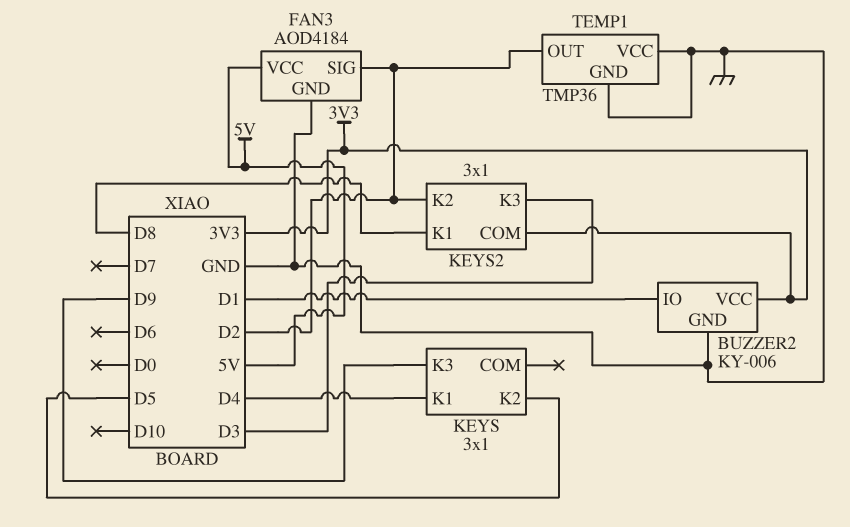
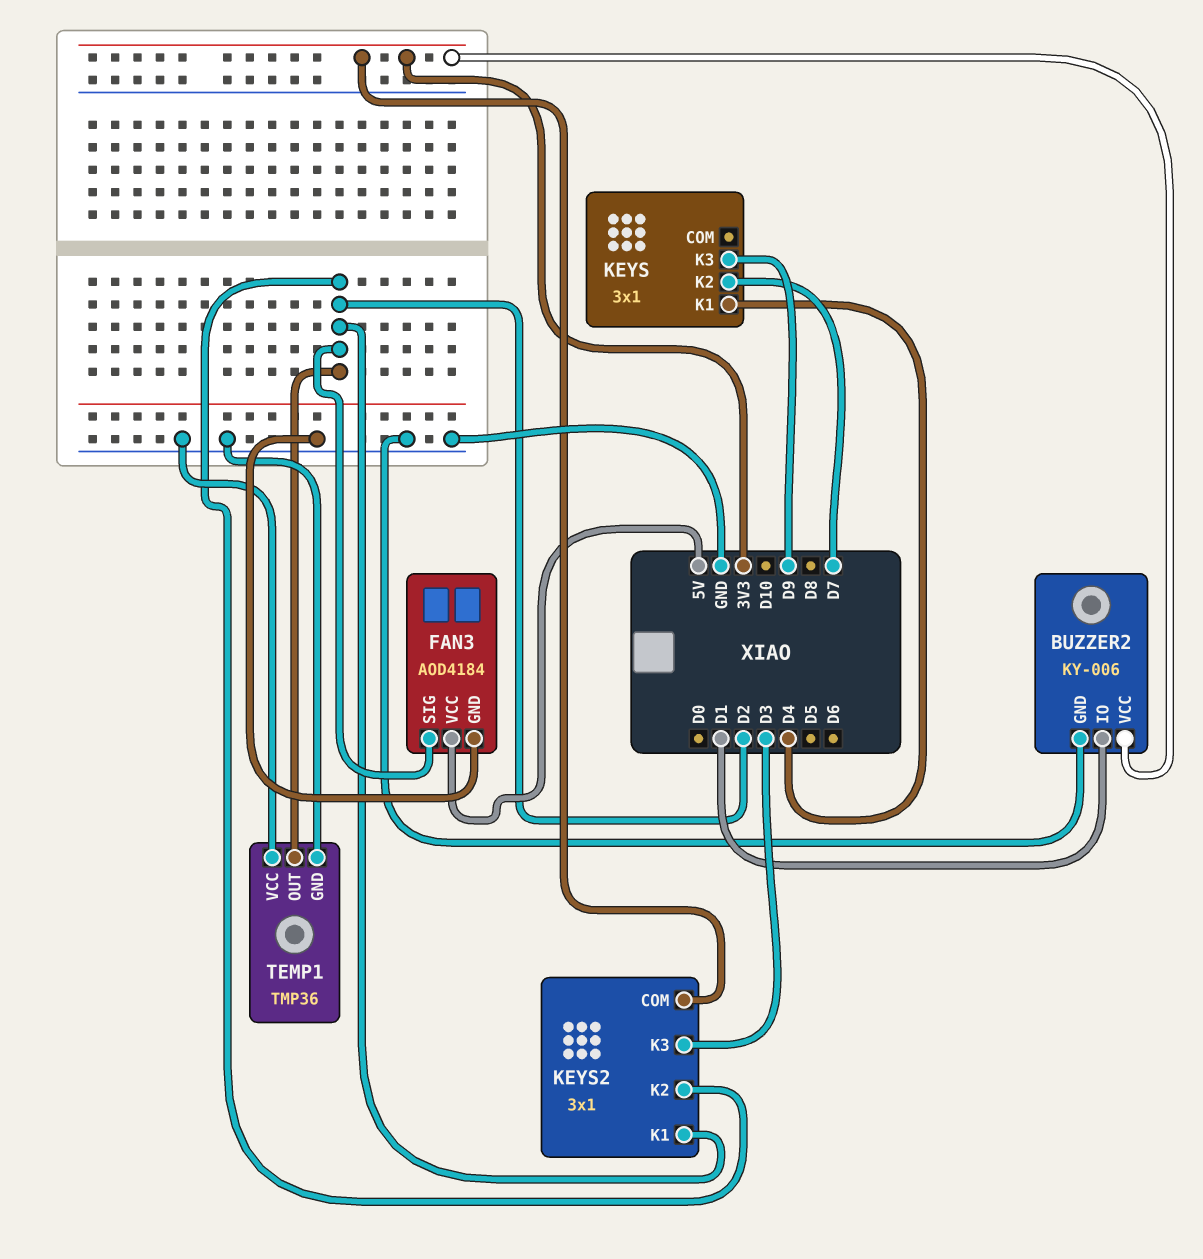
KEYS pin K2: D5 -> D7
KEYS2 pin K1: D8 -> D2

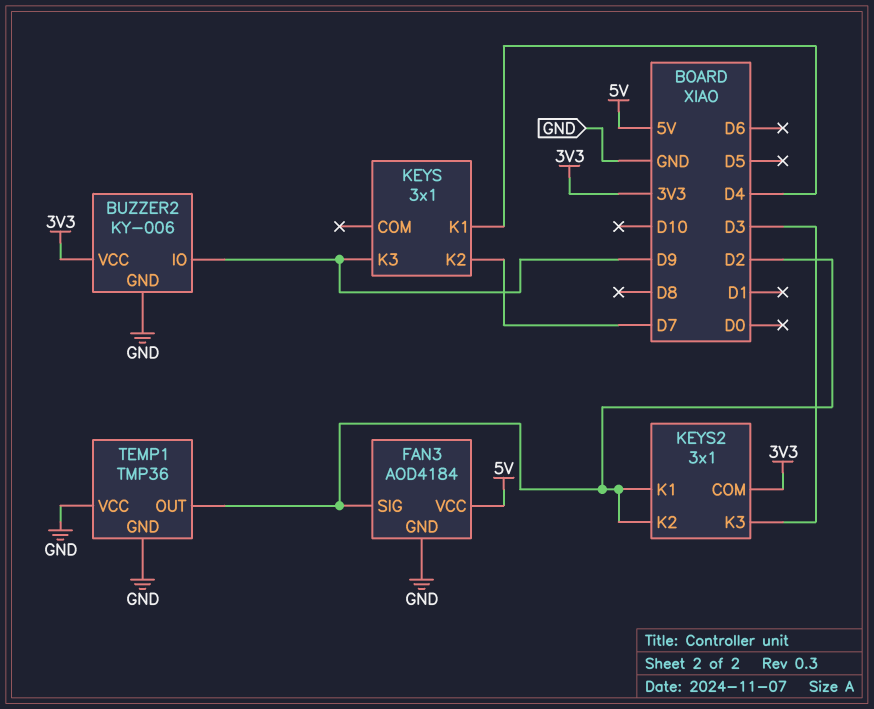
BUZZER2 pin IO: D1 -> D9

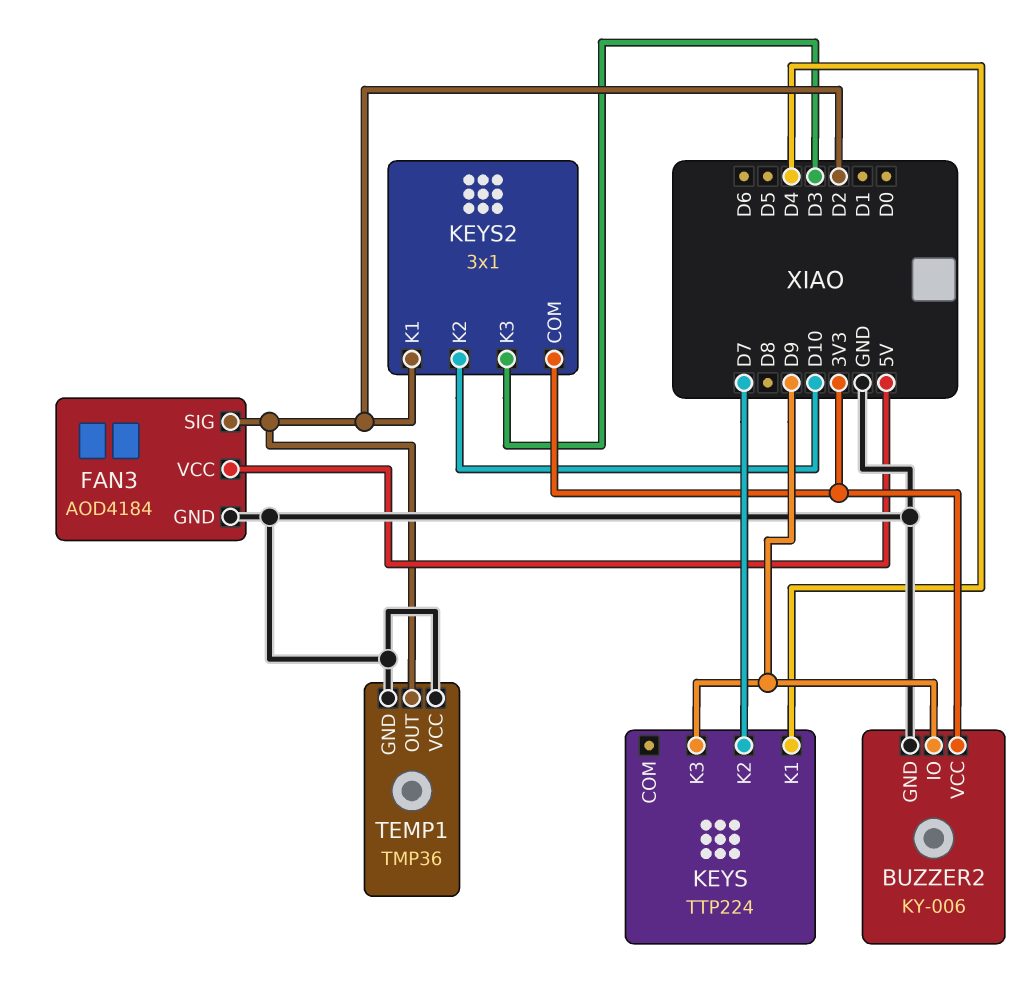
KEYS: 3x1 -> TTP224
KEYS2 pin K2: D2 -> D10

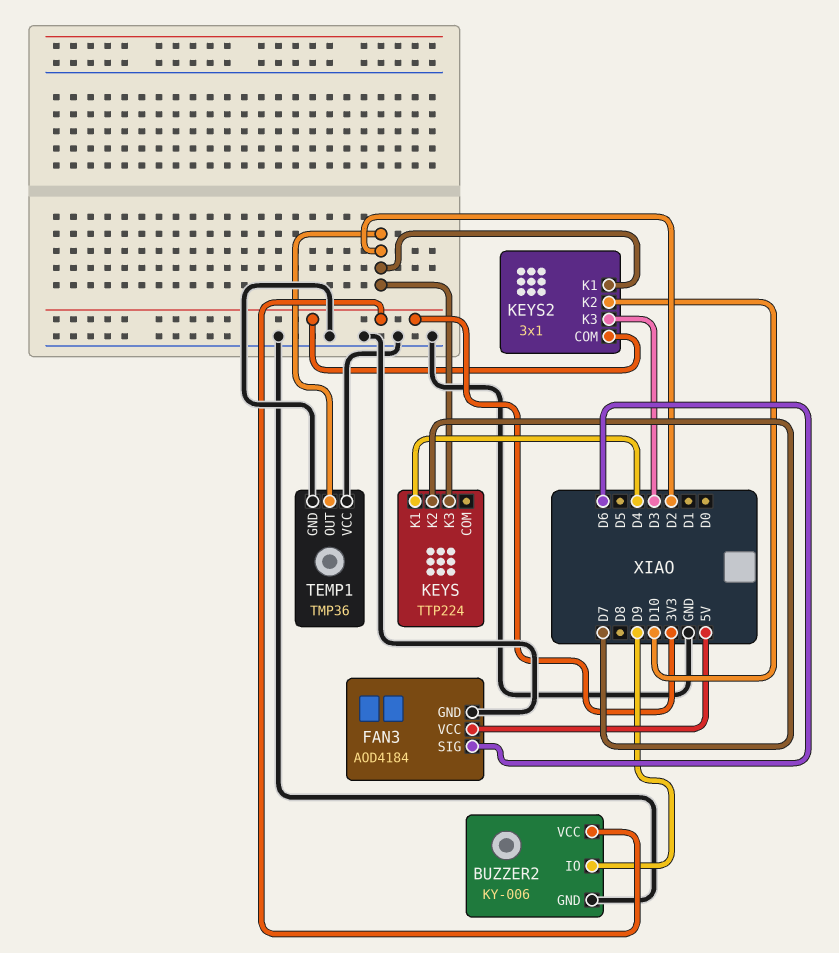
FAN3 pin SIG: D2 -> D6
KEYS pin K3: D9 -> D2

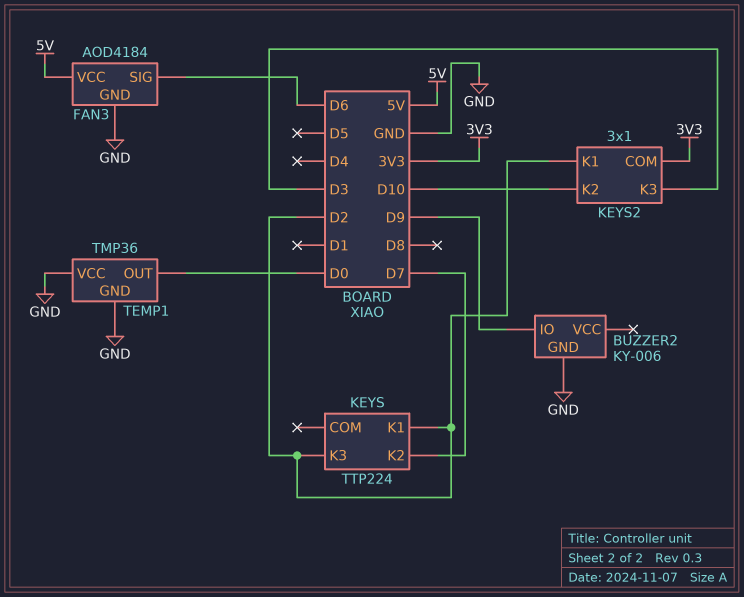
BUZZER2 pin VCC: 3V3 -> none
KEYS pin K1: D4 -> D2
TEMP1 pin OUT: D2 -> D0

